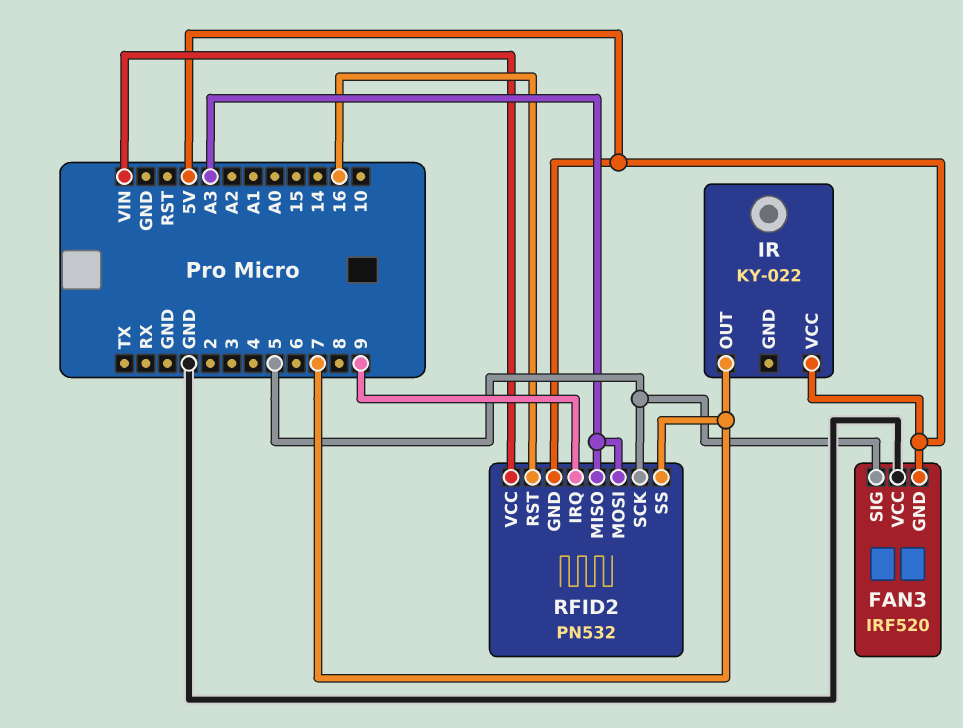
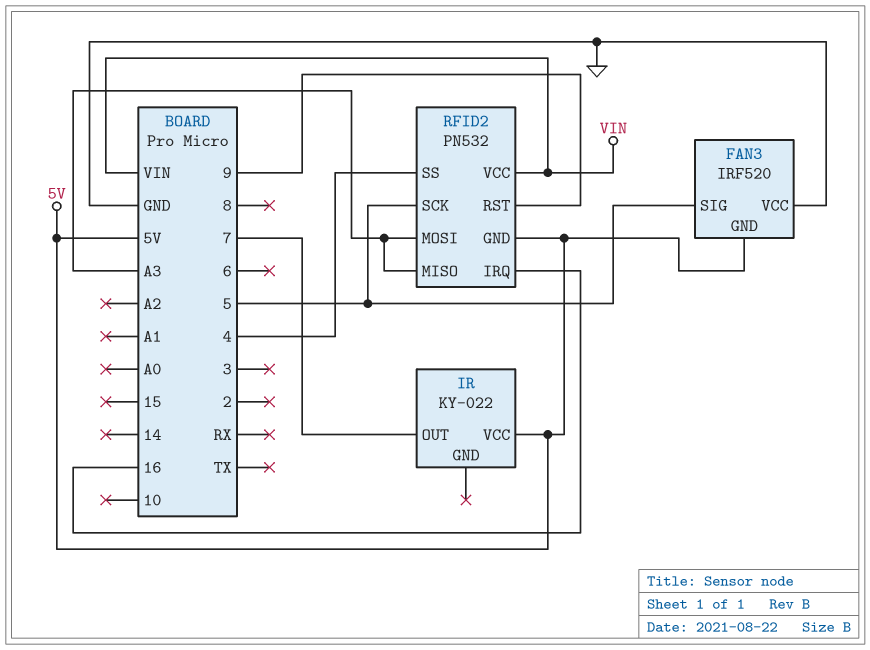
RFID2 pin IRQ: 9 -> 16
RFID2 pin RST: 16 -> 9
RFID2 pin SS: 7 -> 4

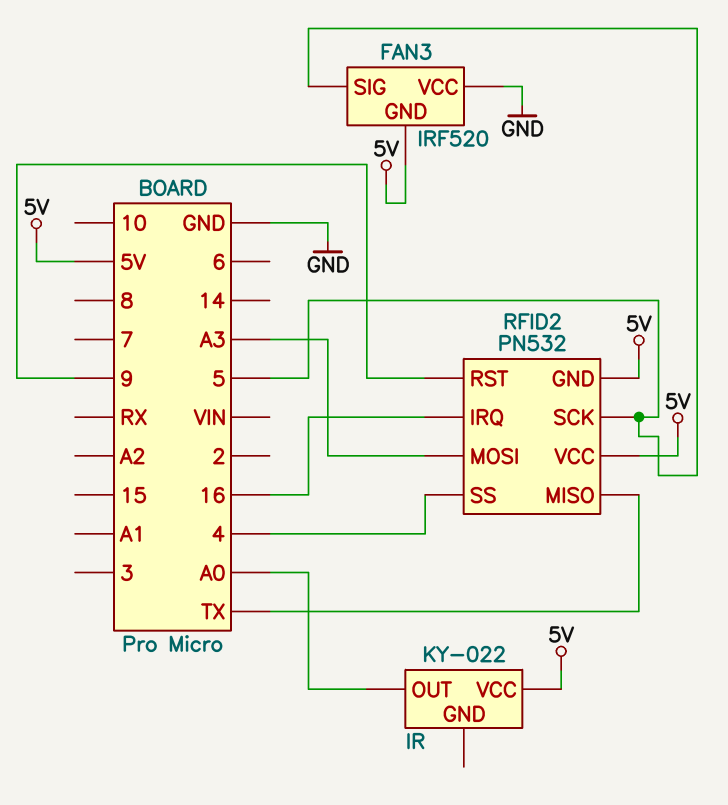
IR pin OUT: 7 -> A0
RFID2 pin MISO: A3 -> TX
RFID2 pin VCC: VIN -> 5V

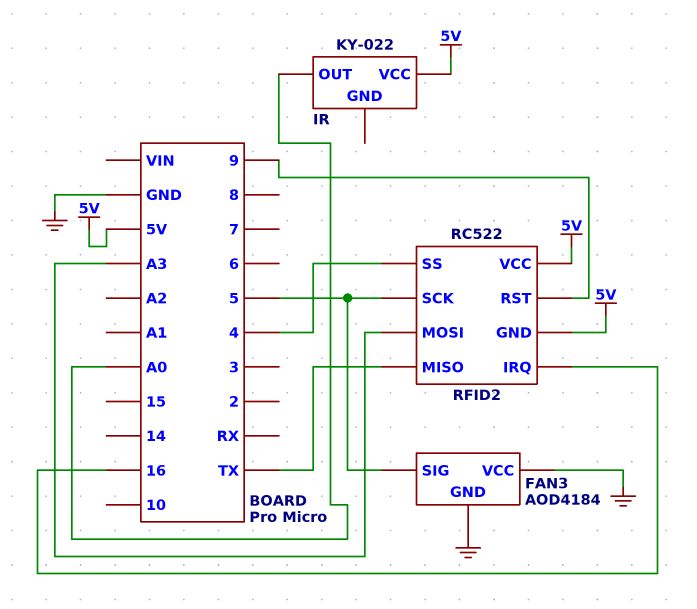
FAN3: IRF520 -> AOD4184
FAN3 pin GND: 5V -> GND
RFID2: PN532 -> RC522

